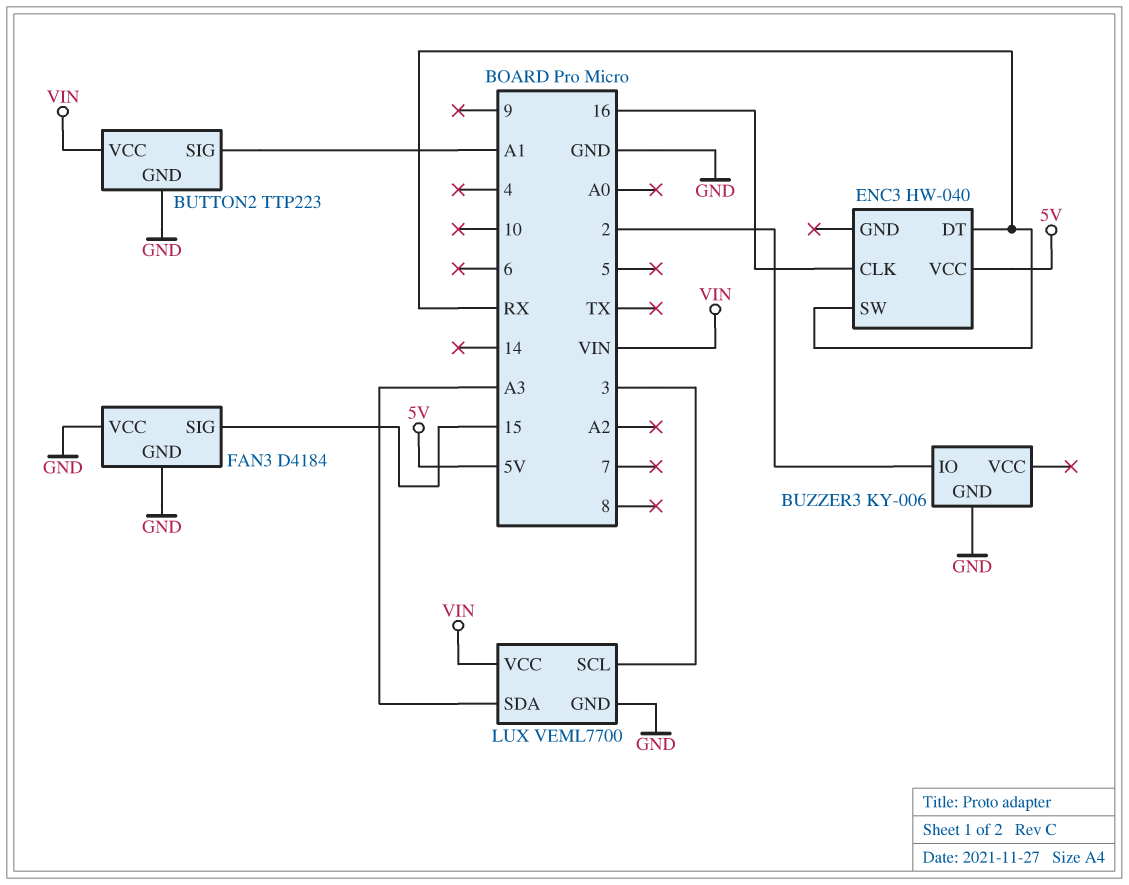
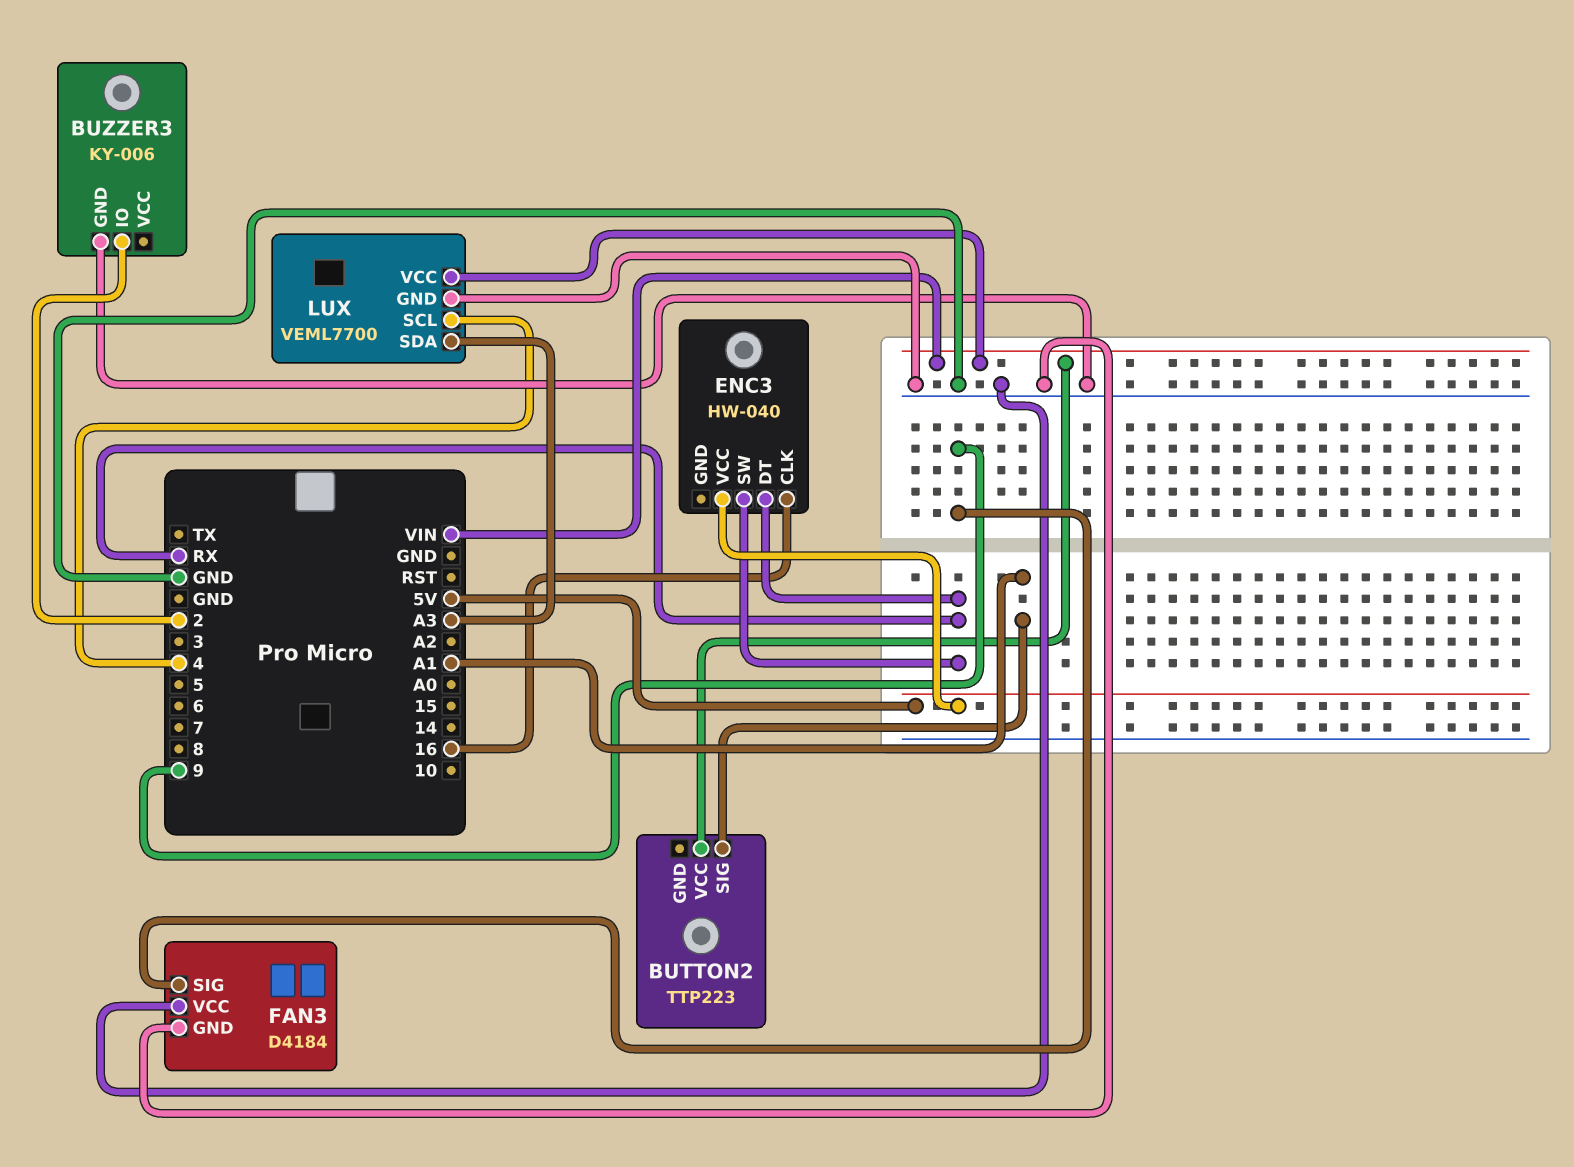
BUTTON2 pin GND: GND -> none
FAN3 pin SIG: 15 -> 9
LUX pin SCL: 3 -> 4

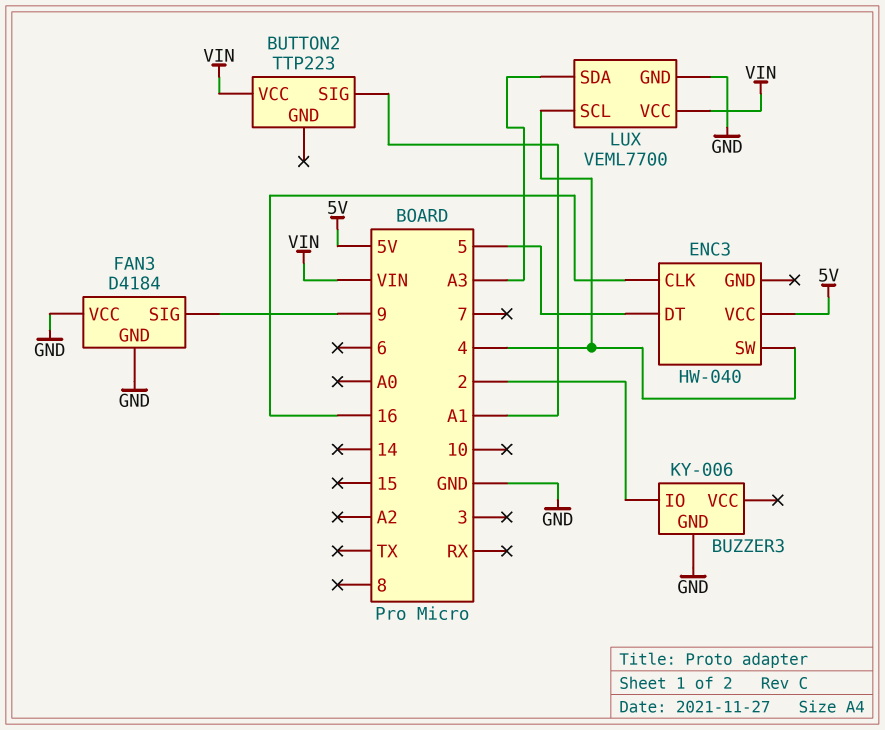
ENC3 pin DT: RX -> 5
ENC3 pin SW: RX -> 4

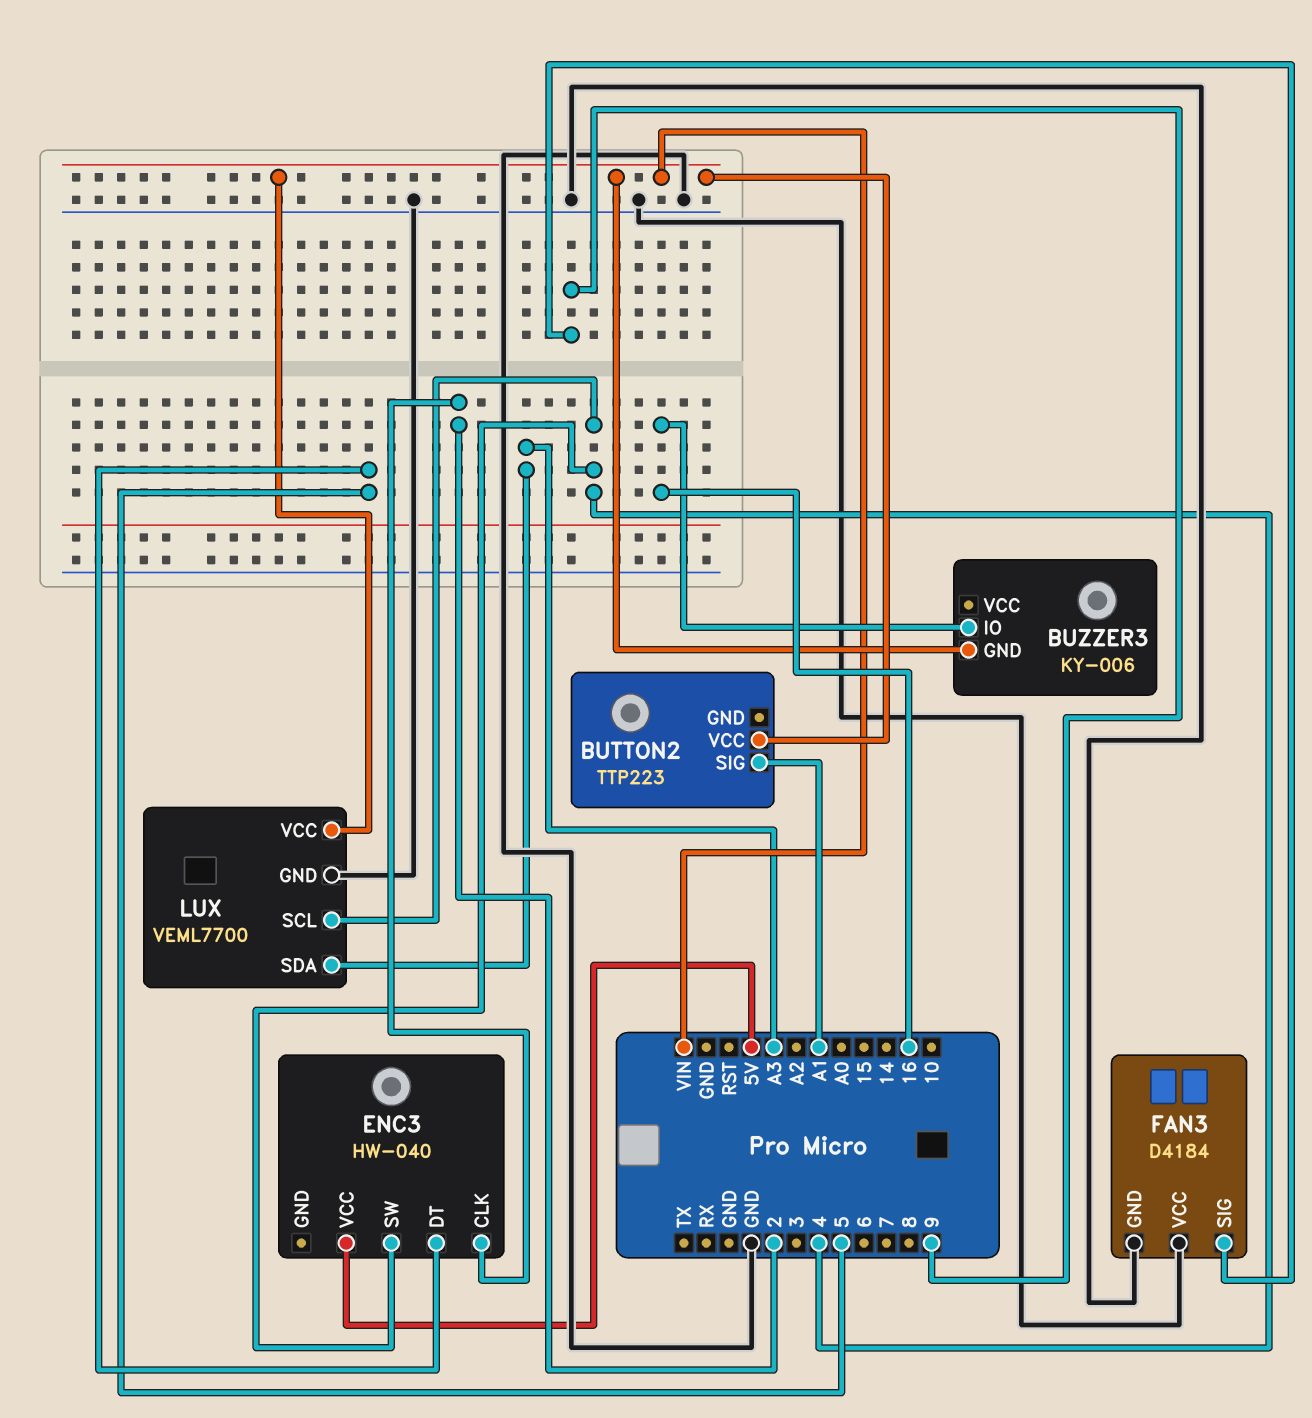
BUZZER3 pin GND: GND -> VIN
BUZZER3 pin IO: 2 -> 16
ENC3 pin CLK: 16 -> 2

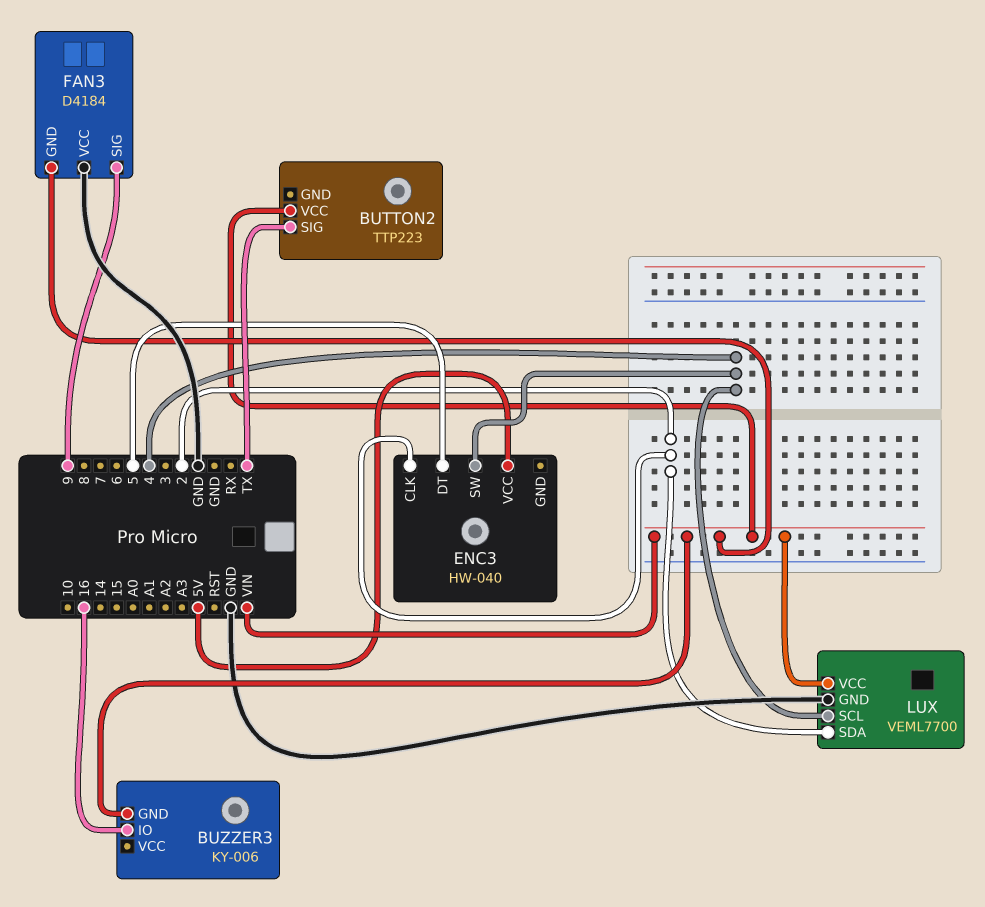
BUTTON2 pin SIG: A1 -> TX
FAN3 pin GND: GND -> VIN
LUX pin SDA: A3 -> 2

